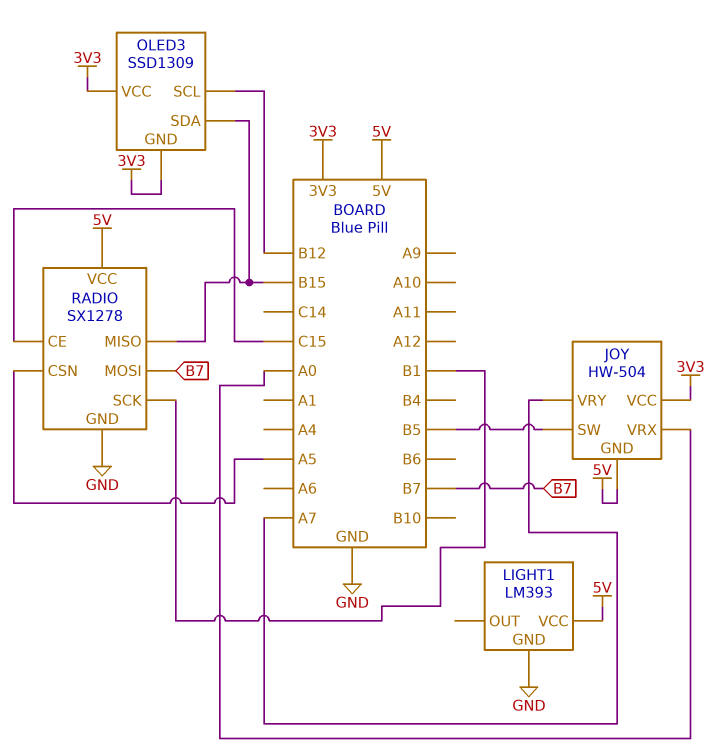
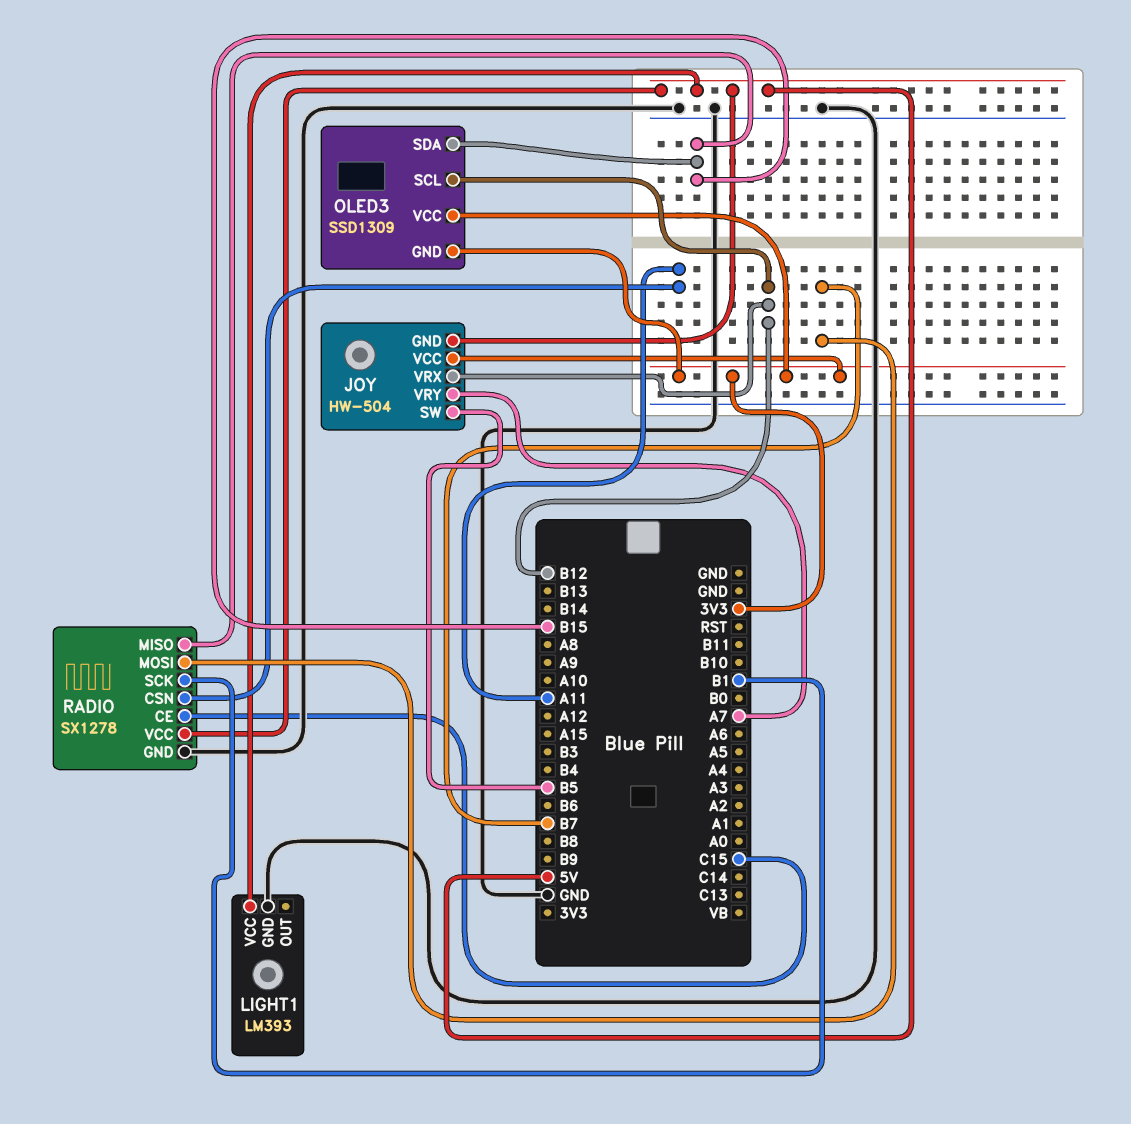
JOY pin VRX: A0 -> B12
RADIO pin CSN: A5 -> A11

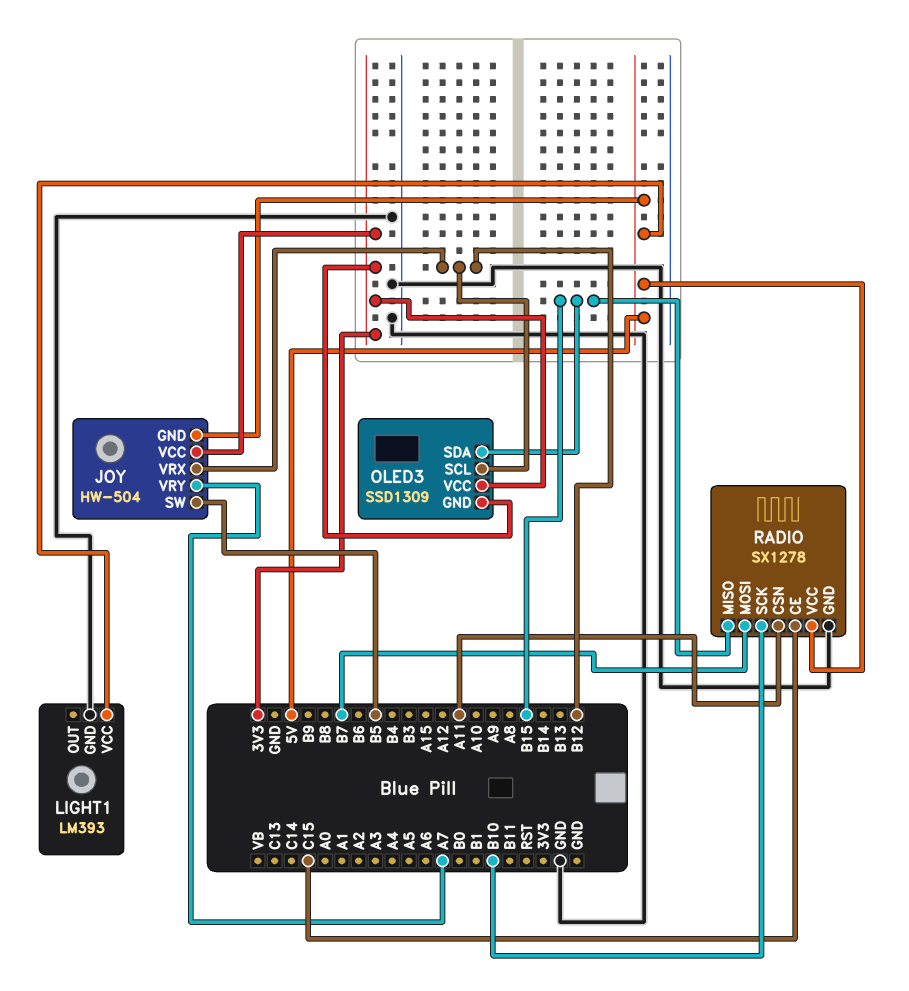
RADIO pin SCK: B1 -> B10

